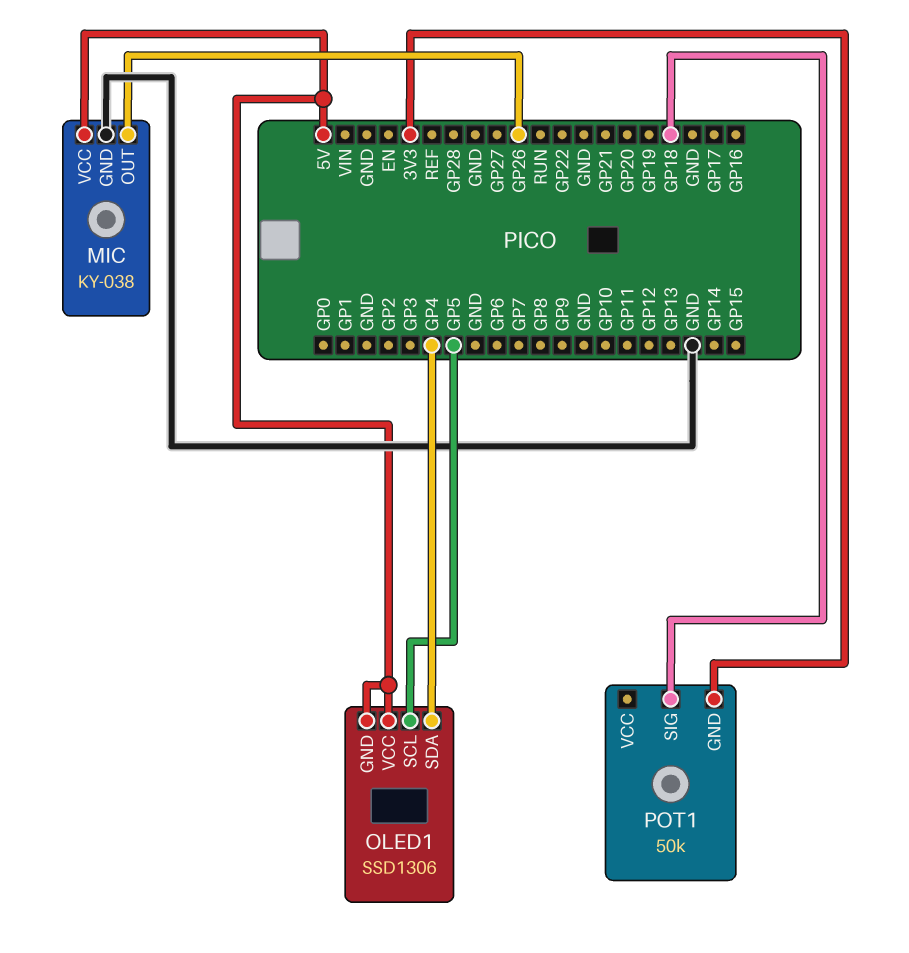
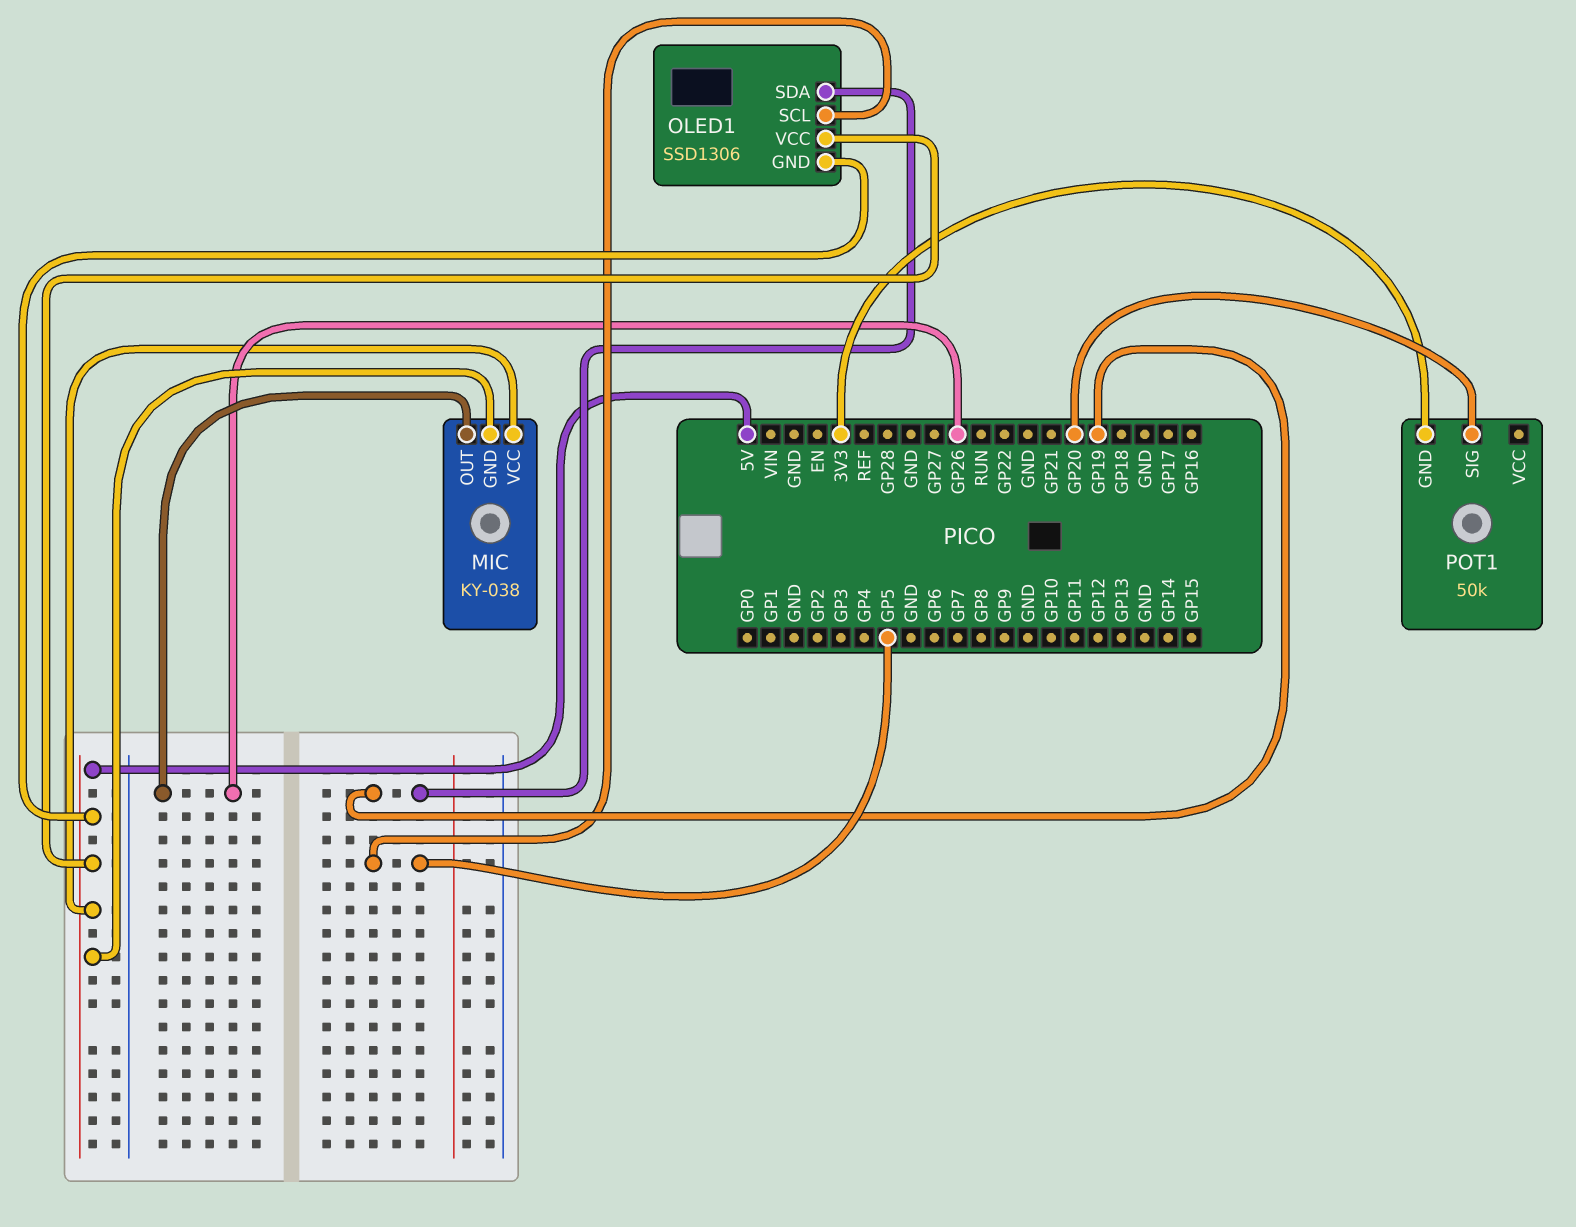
MIC pin GND: GND -> 5V
OLED1 pin SDA: GP4 -> GP19
POT1 pin SIG: GP18 -> GP20

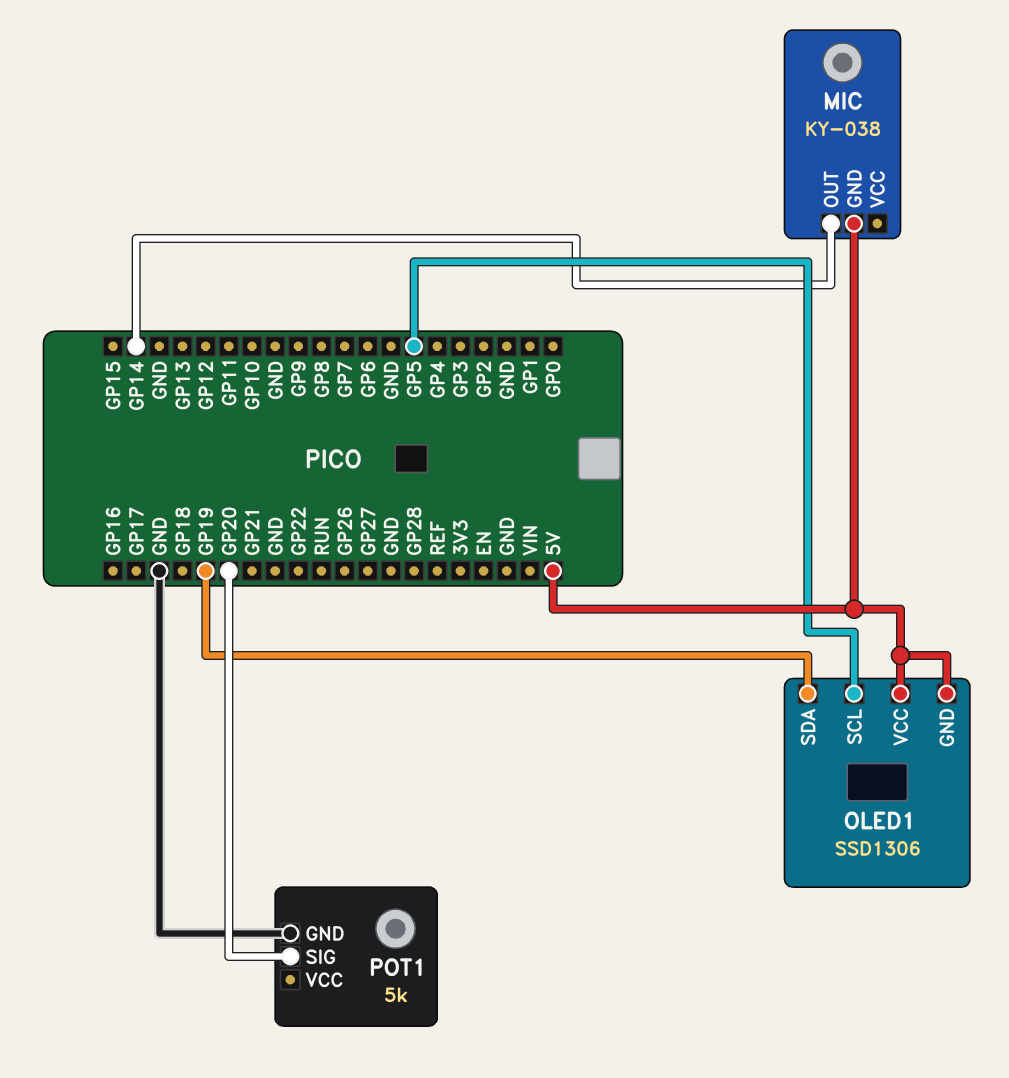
MIC pin OUT: GP26 -> GP14
MIC pin VCC: 5V -> none
POT1: 50k -> 5k
POT1 pin GND: 3V3 -> GND

